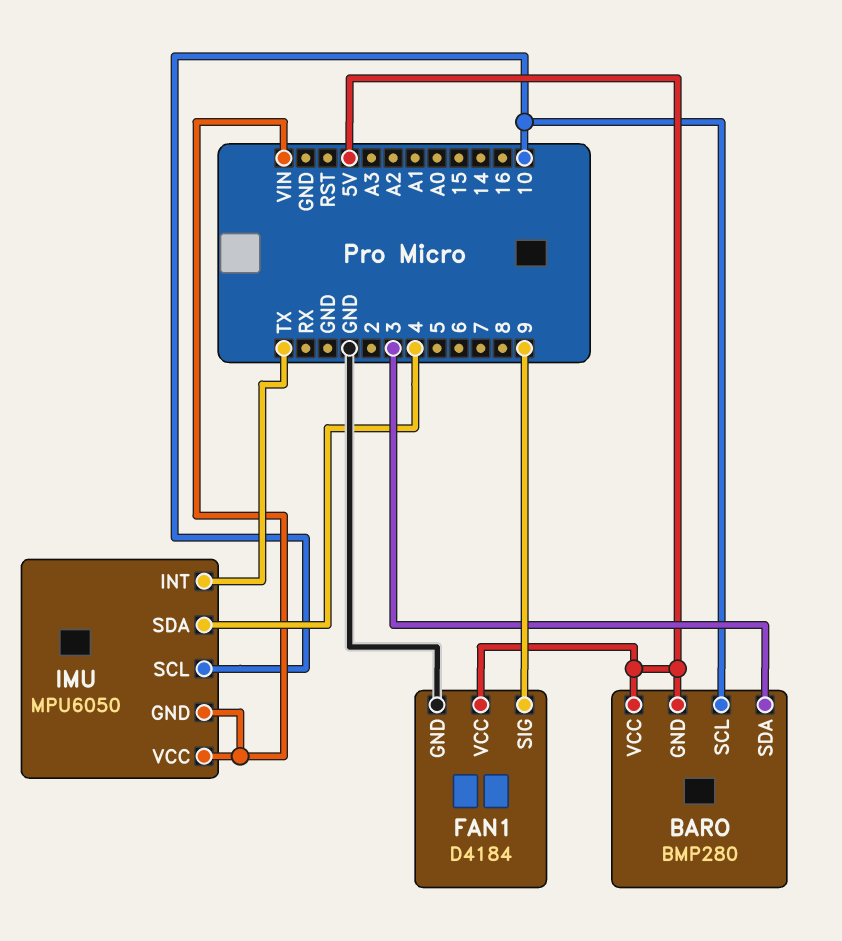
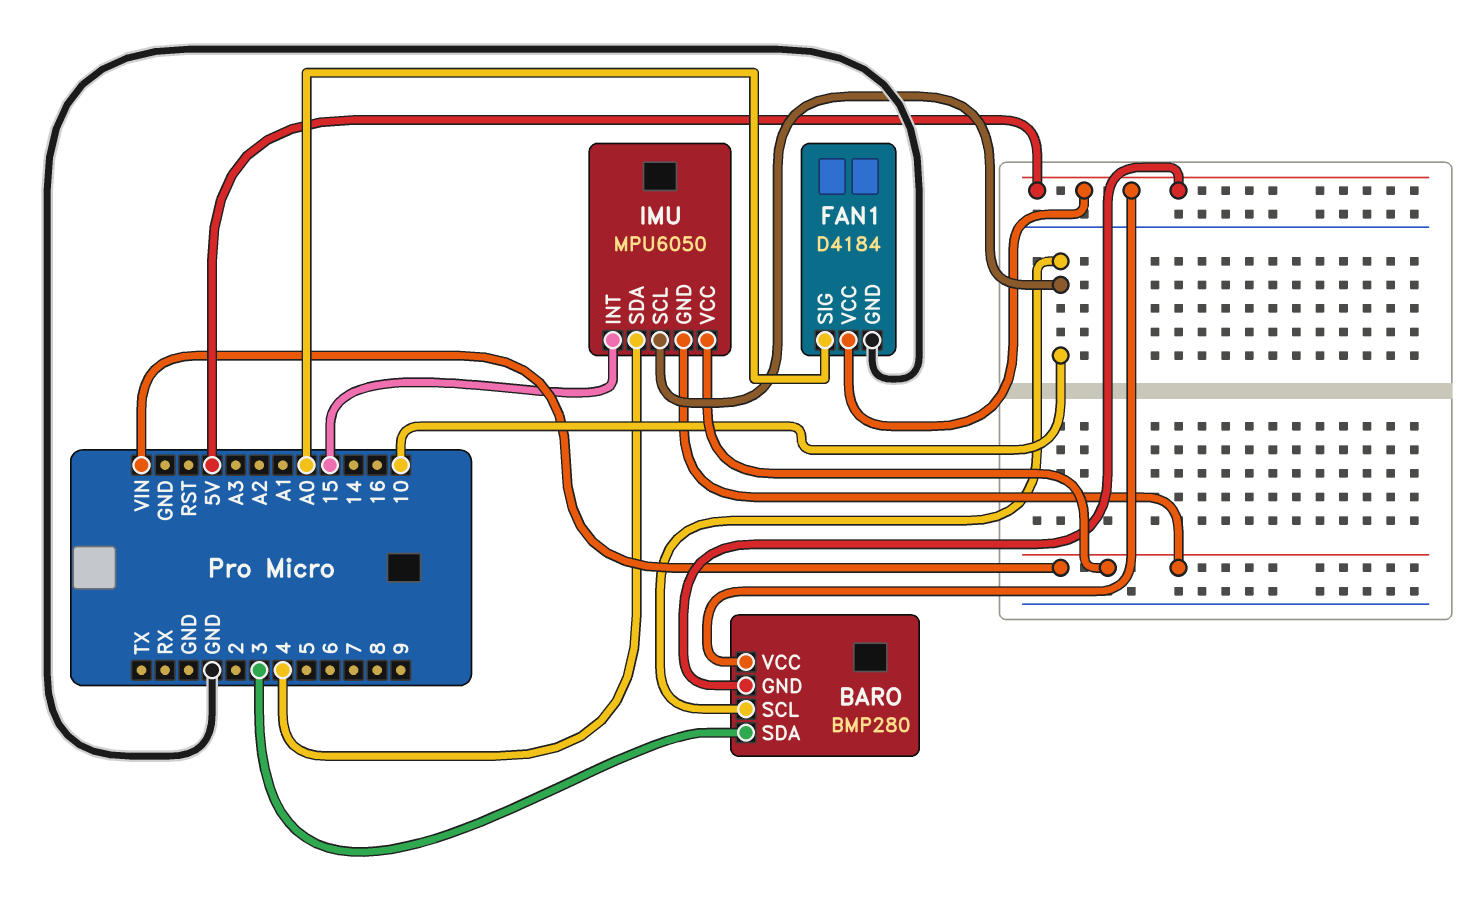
FAN1 pin SIG: 9 -> A0
IMU pin INT: TX -> 15

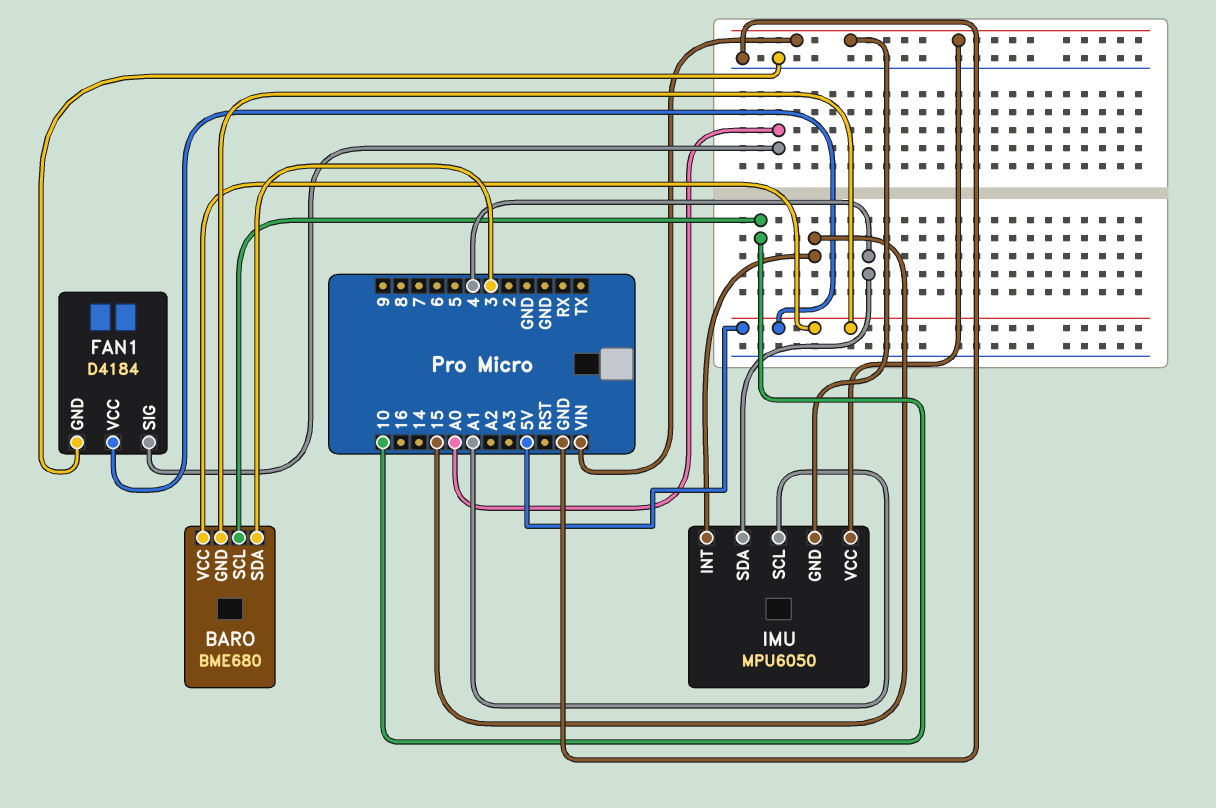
BARO: BMP280 -> BME680
IMU pin SCL: 10 -> A1

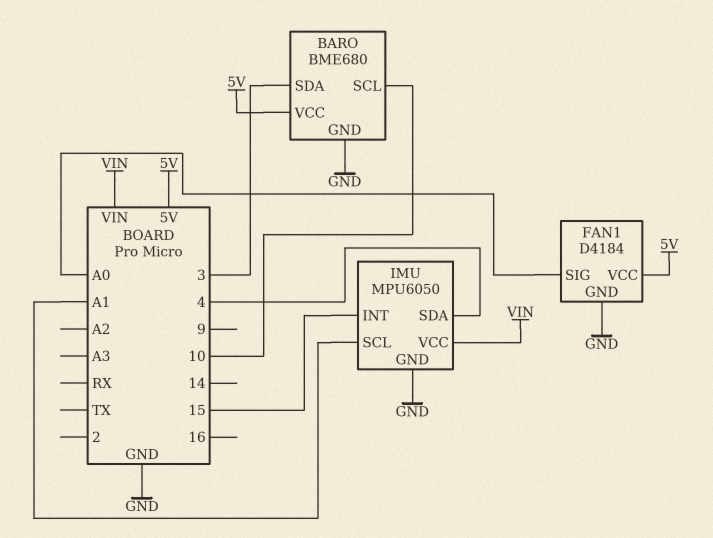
BARO pin GND: 5V -> GND
IMU pin GND: VIN -> GND

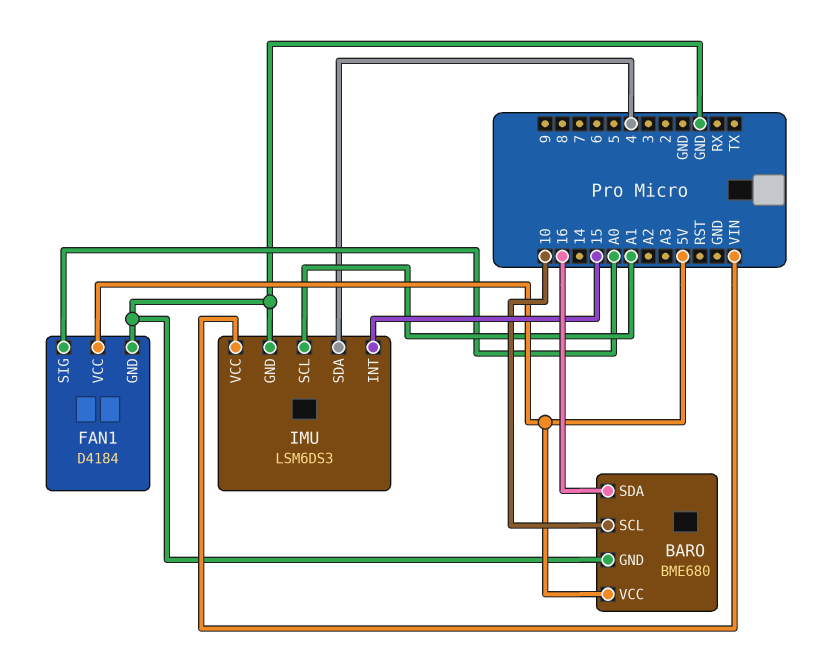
BARO pin SDA: 3 -> 16
IMU: MPU6050 -> LSM6DS3

